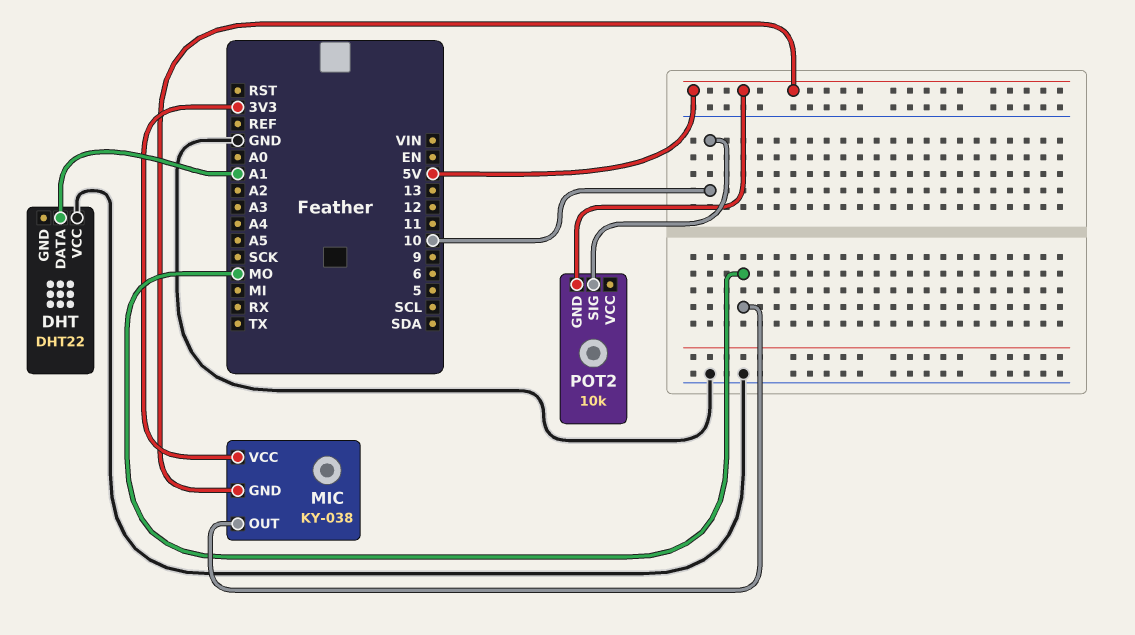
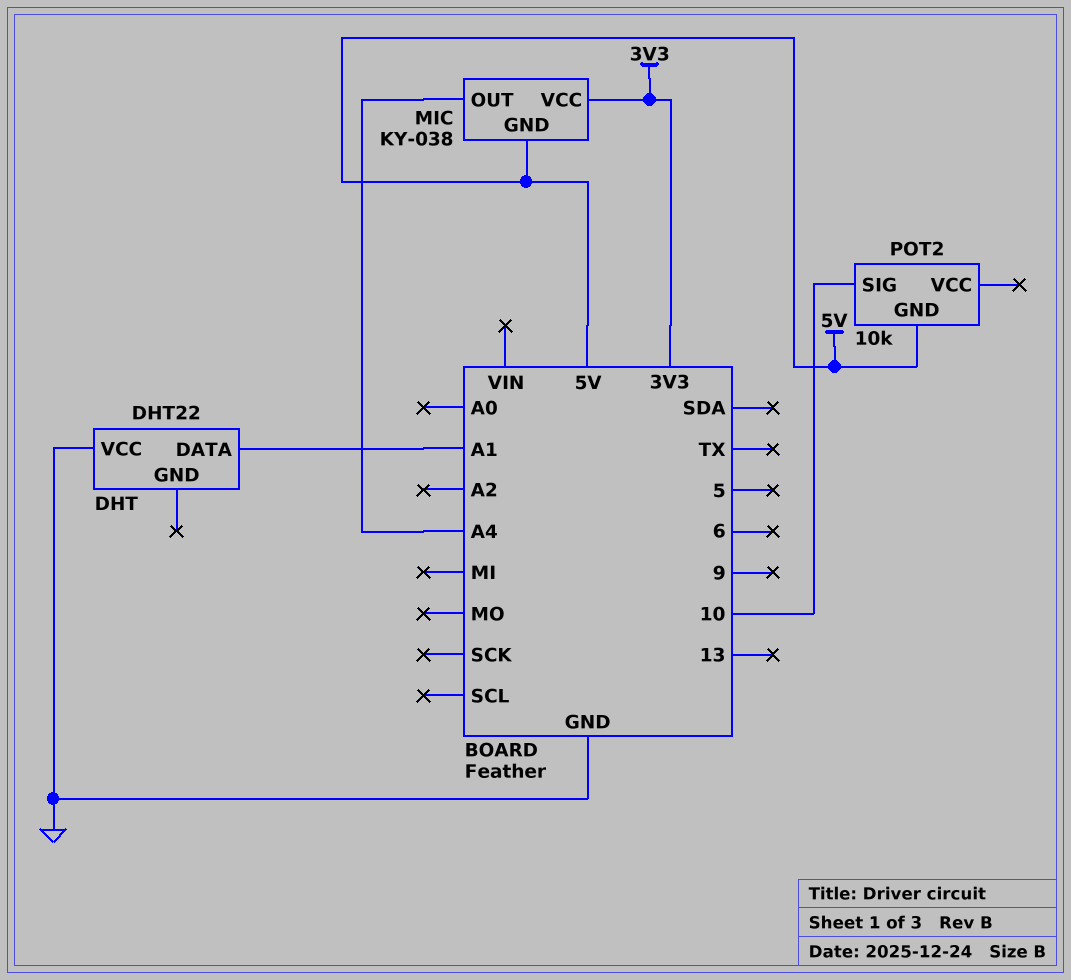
MIC pin OUT: MO -> A4

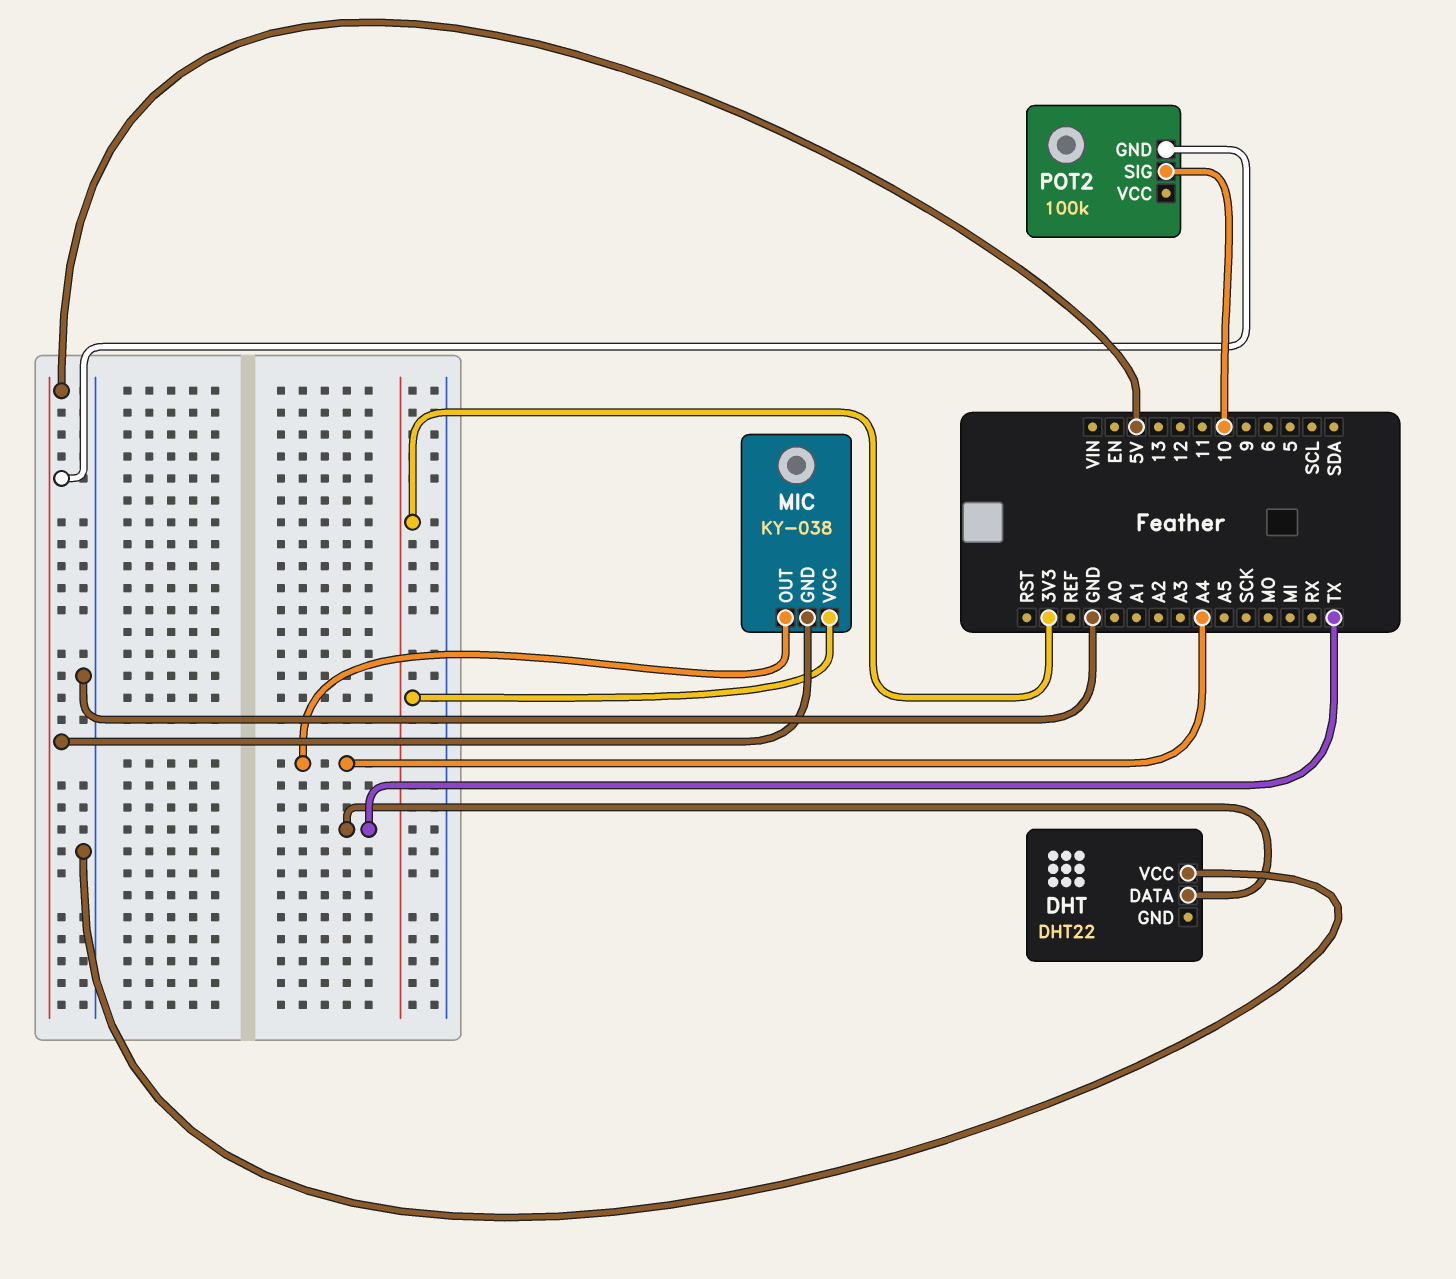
DHT pin DATA: A1 -> TX
POT2: 10k -> 100k

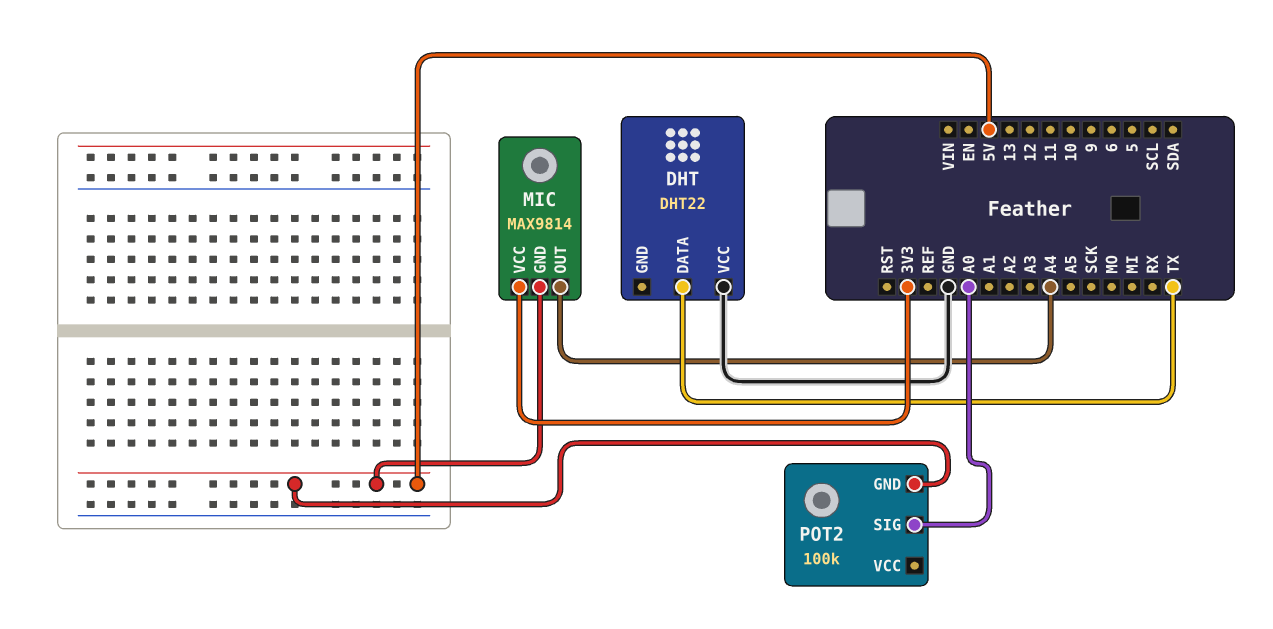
MIC: KY-038 -> MAX9814
POT2 pin SIG: 10 -> A0

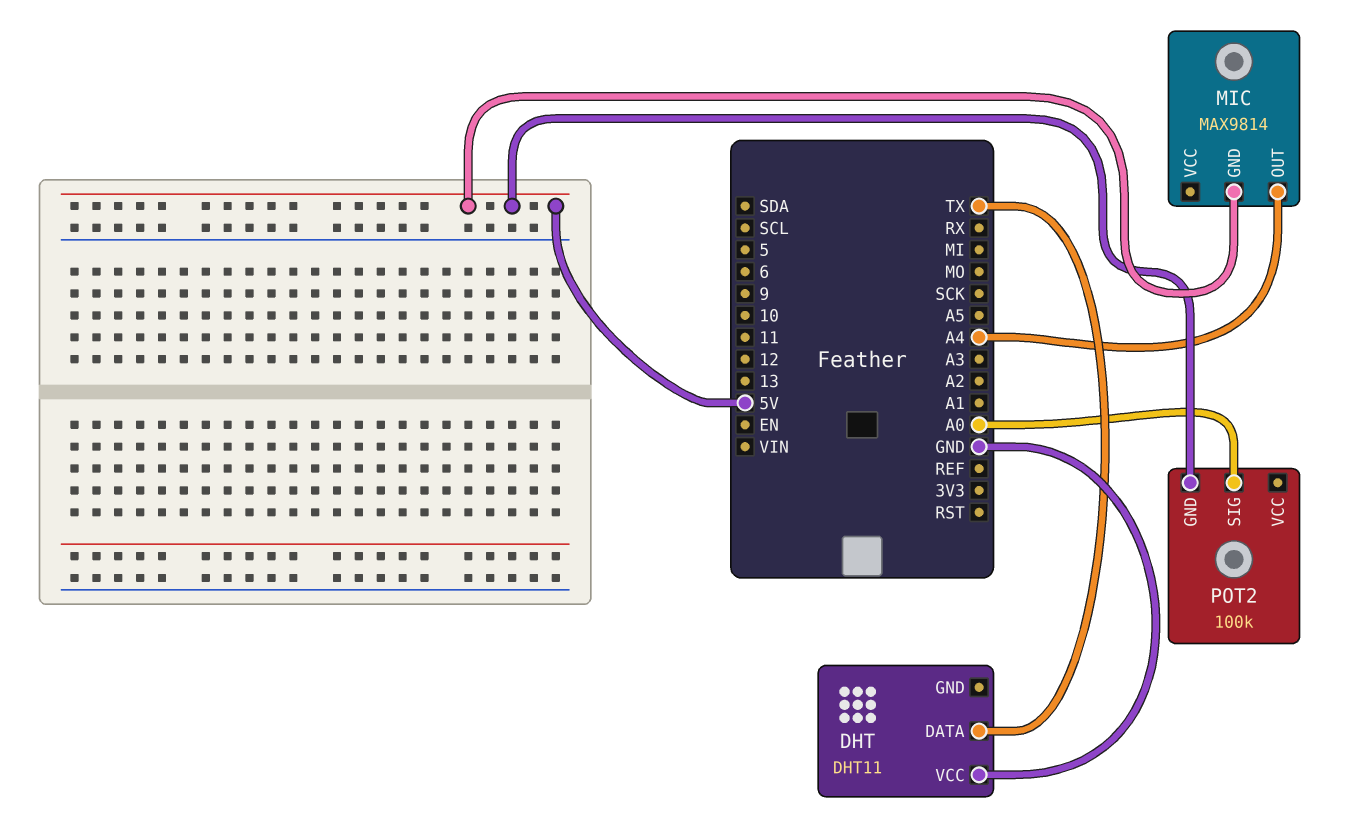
DHT: DHT22 -> DHT11
MIC pin VCC: 3V3 -> none

